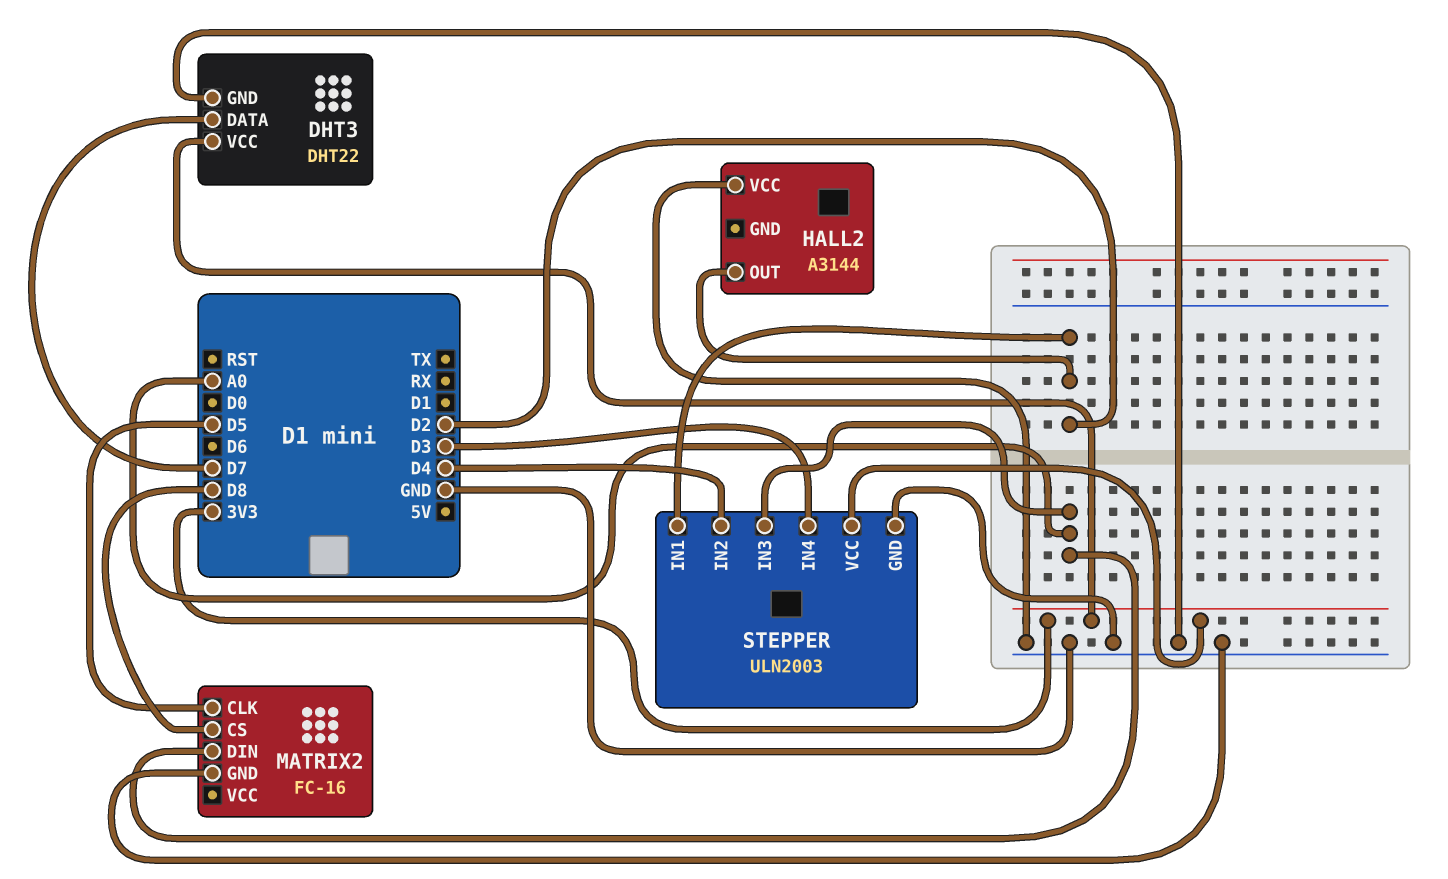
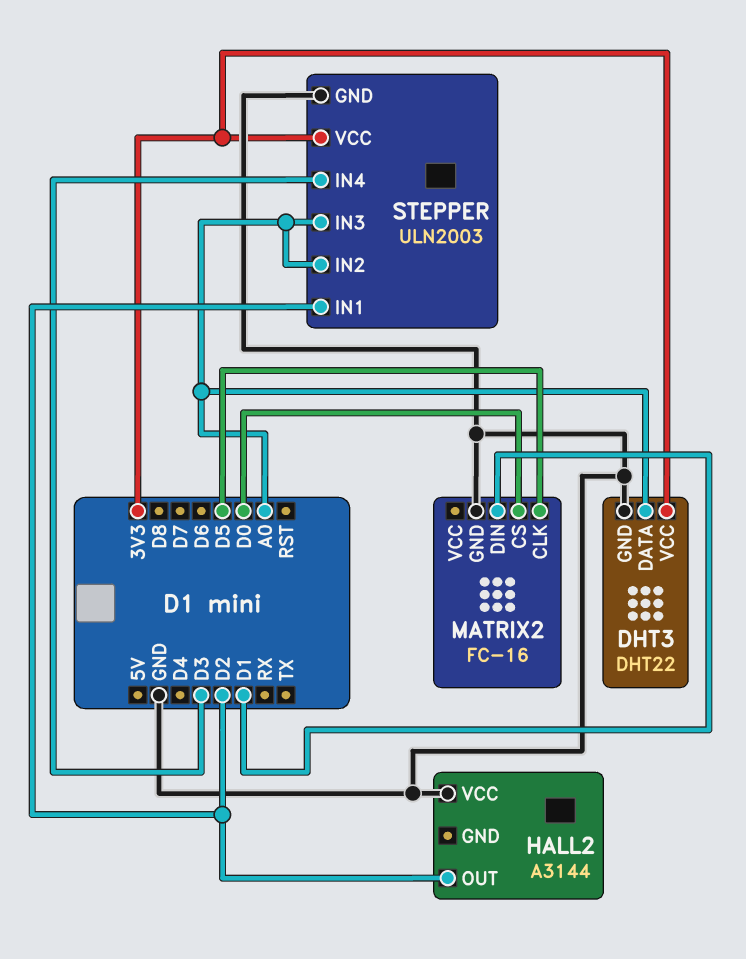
DHT3 pin DATA: D7 -> A0
MATRIX2 pin CS: D8 -> D0
MATRIX2 pin DIN: A0 -> D1
STEPPER pin IN2: D4 -> A0

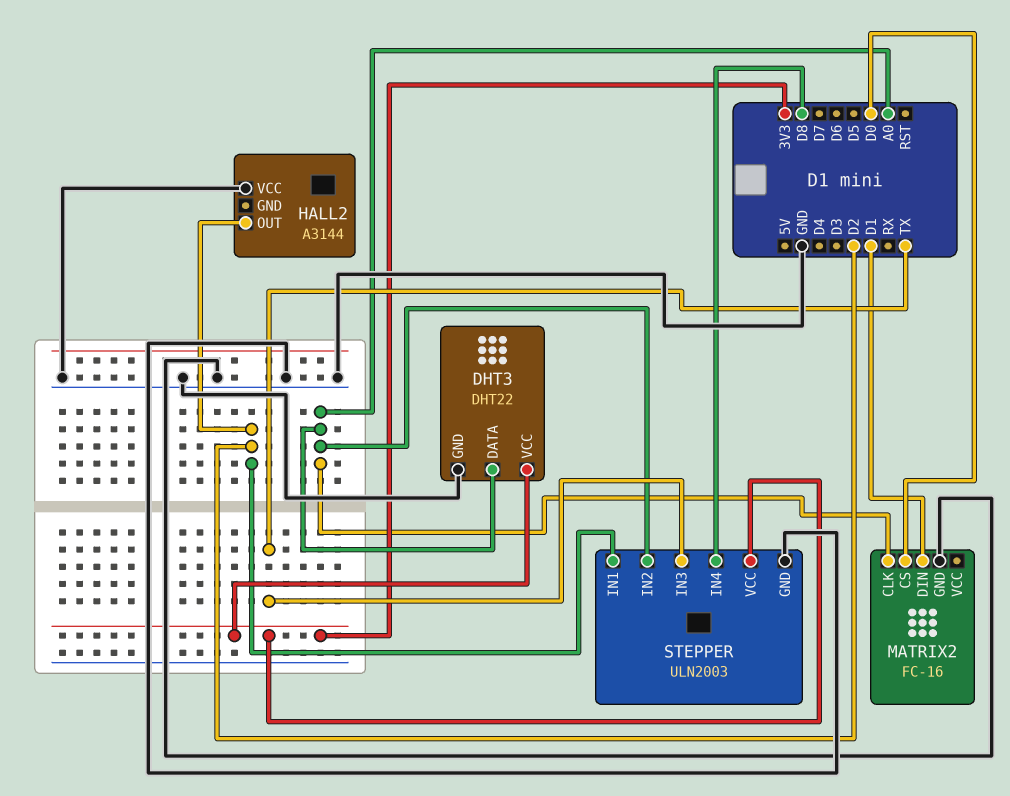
MATRIX2 pin CLK: D5 -> A0
STEPPER pin IN3: A0 -> TX
STEPPER pin IN4: D3 -> D8

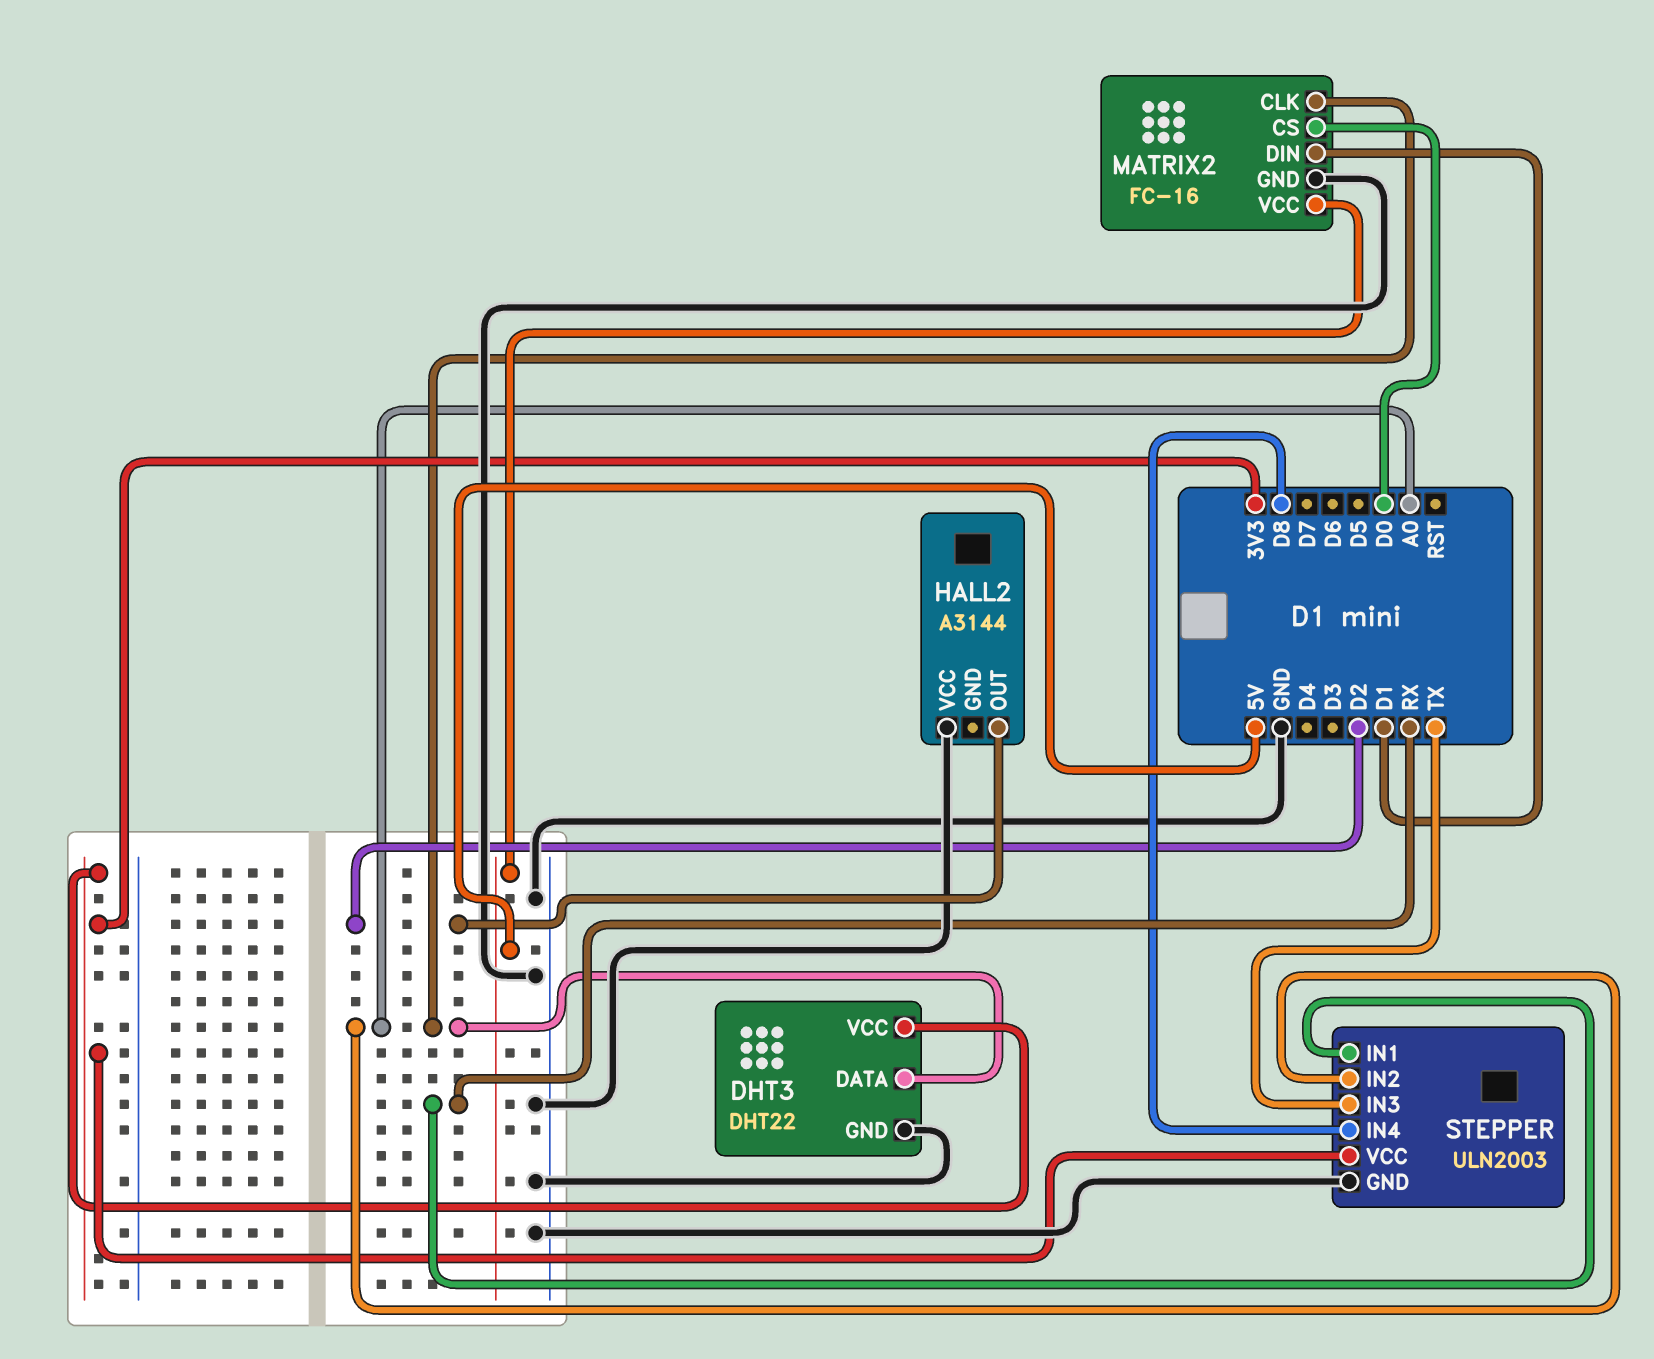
MATRIX2 pin VCC: none -> 5V
STEPPER pin IN1: D2 -> RX

